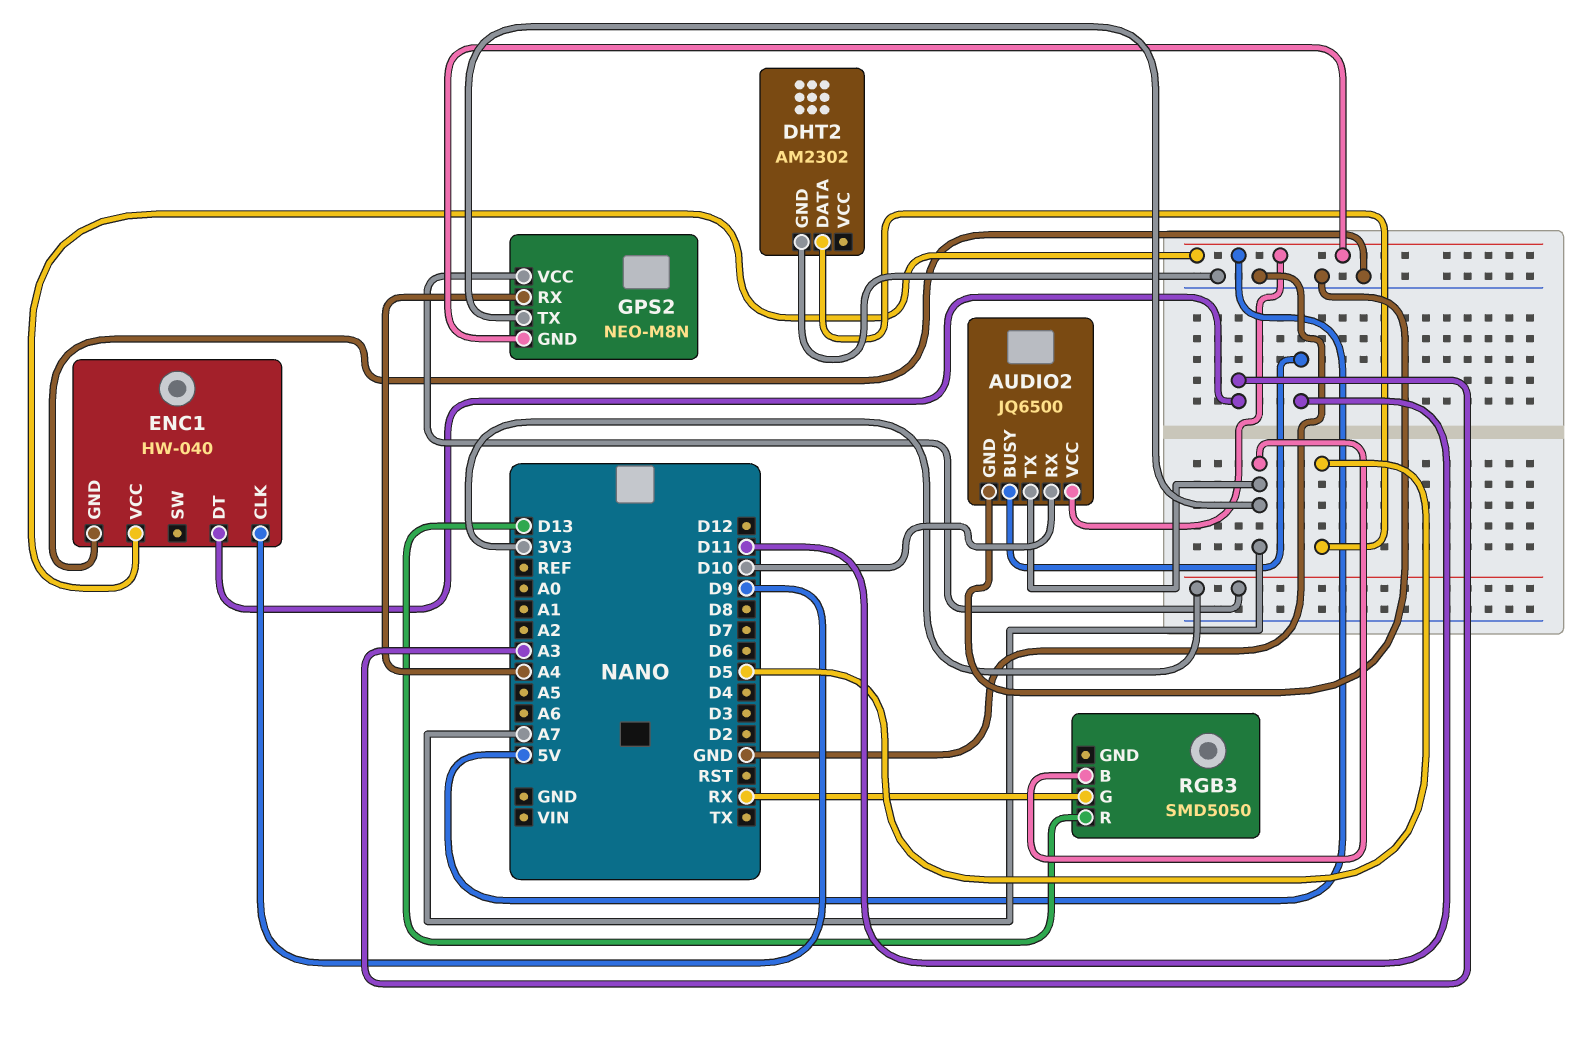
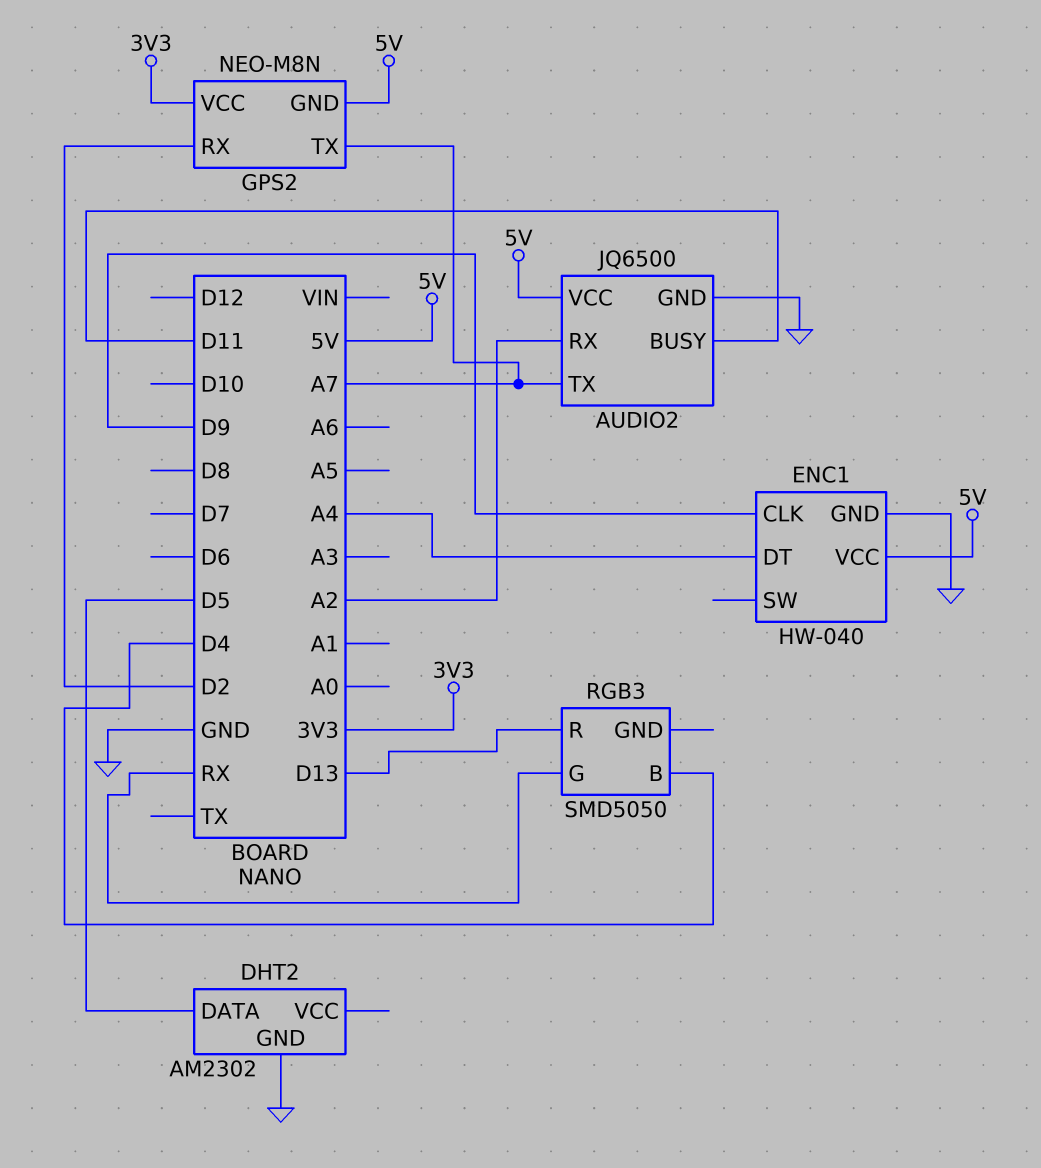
AUDIO2 pin RX: D10 -> A2
ENC1 pin DT: A3 -> A4
GPS2 pin RX: A4 -> D2
RGB3 pin B: A7 -> D4

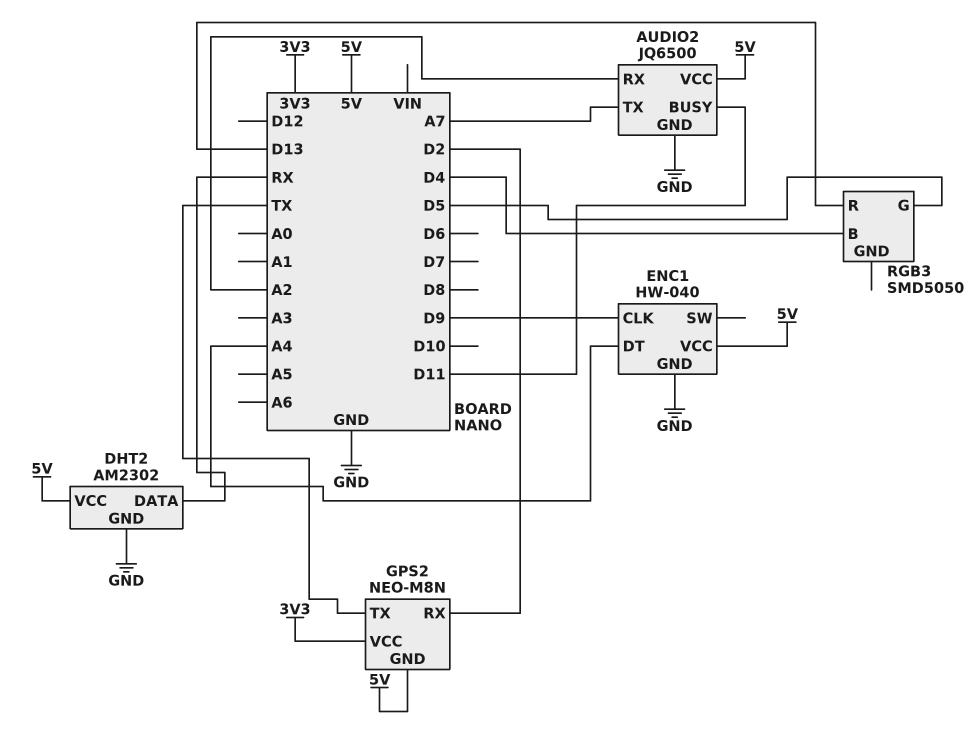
DHT2 pin DATA: D5 -> RX
DHT2 pin VCC: none -> 5V
GPS2 pin TX: A7 -> TX
RGB3 pin G: RX -> D5

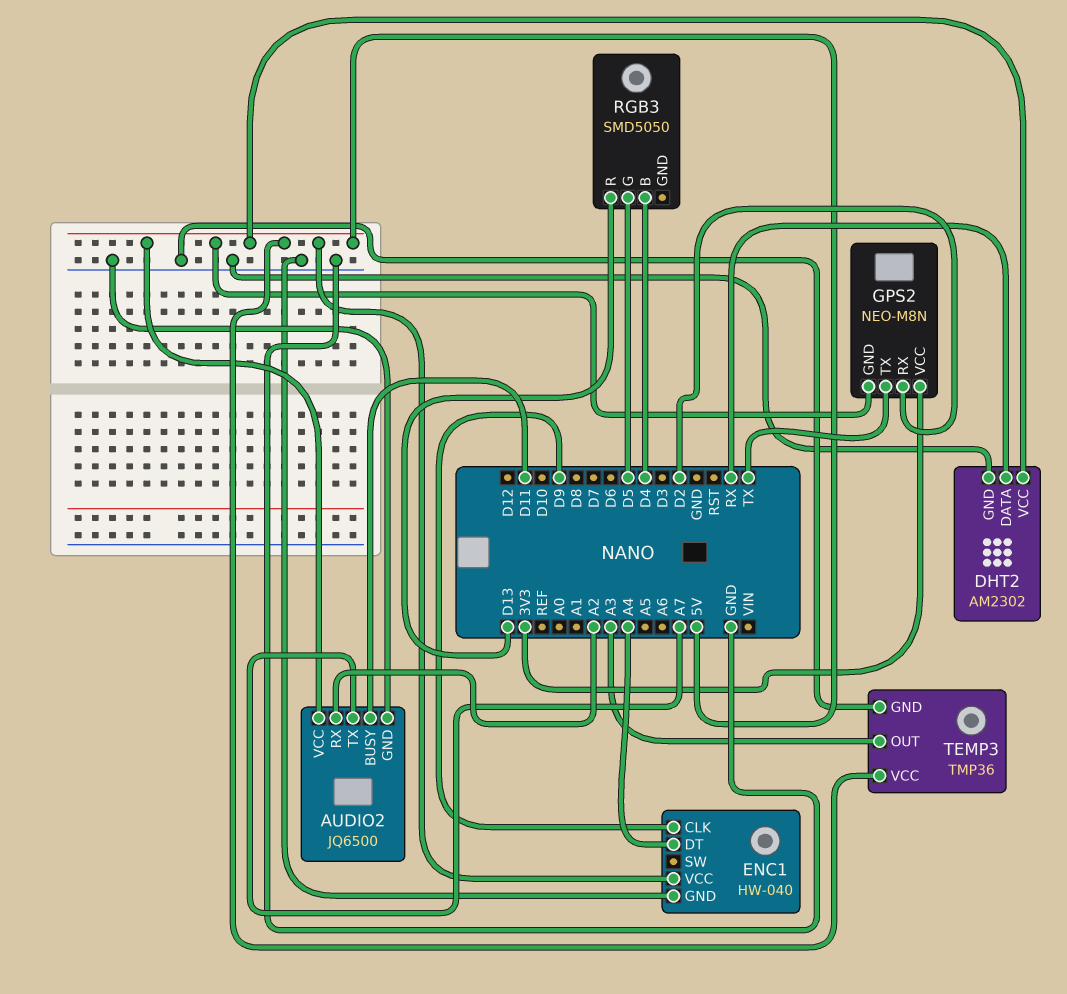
TEMP3: none -> TMP36
TEMP3 pin GND: none -> GND
TEMP3 pin OUT: none -> A3
TEMP3 pin VCC: none -> 5V

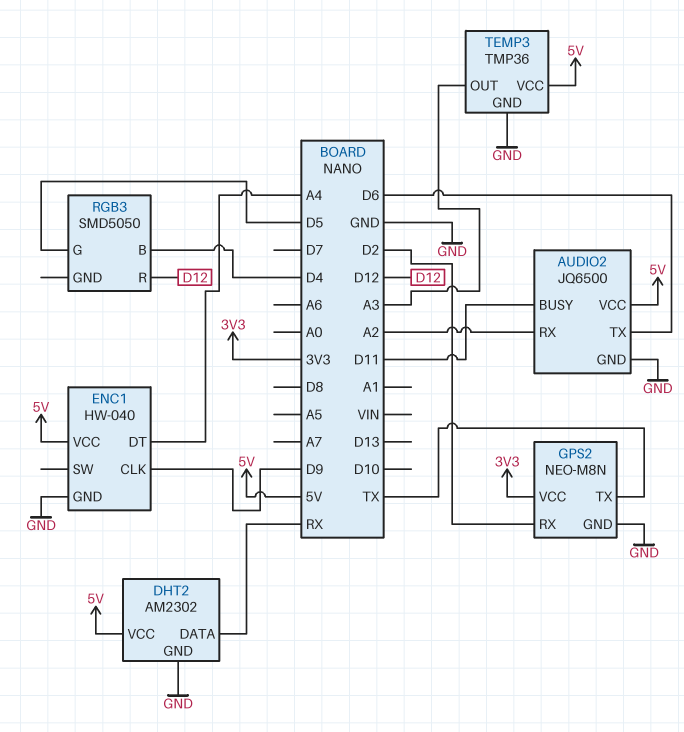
AUDIO2 pin TX: A7 -> D6
GPS2 pin GND: 5V -> GND
RGB3 pin R: D13 -> D12

